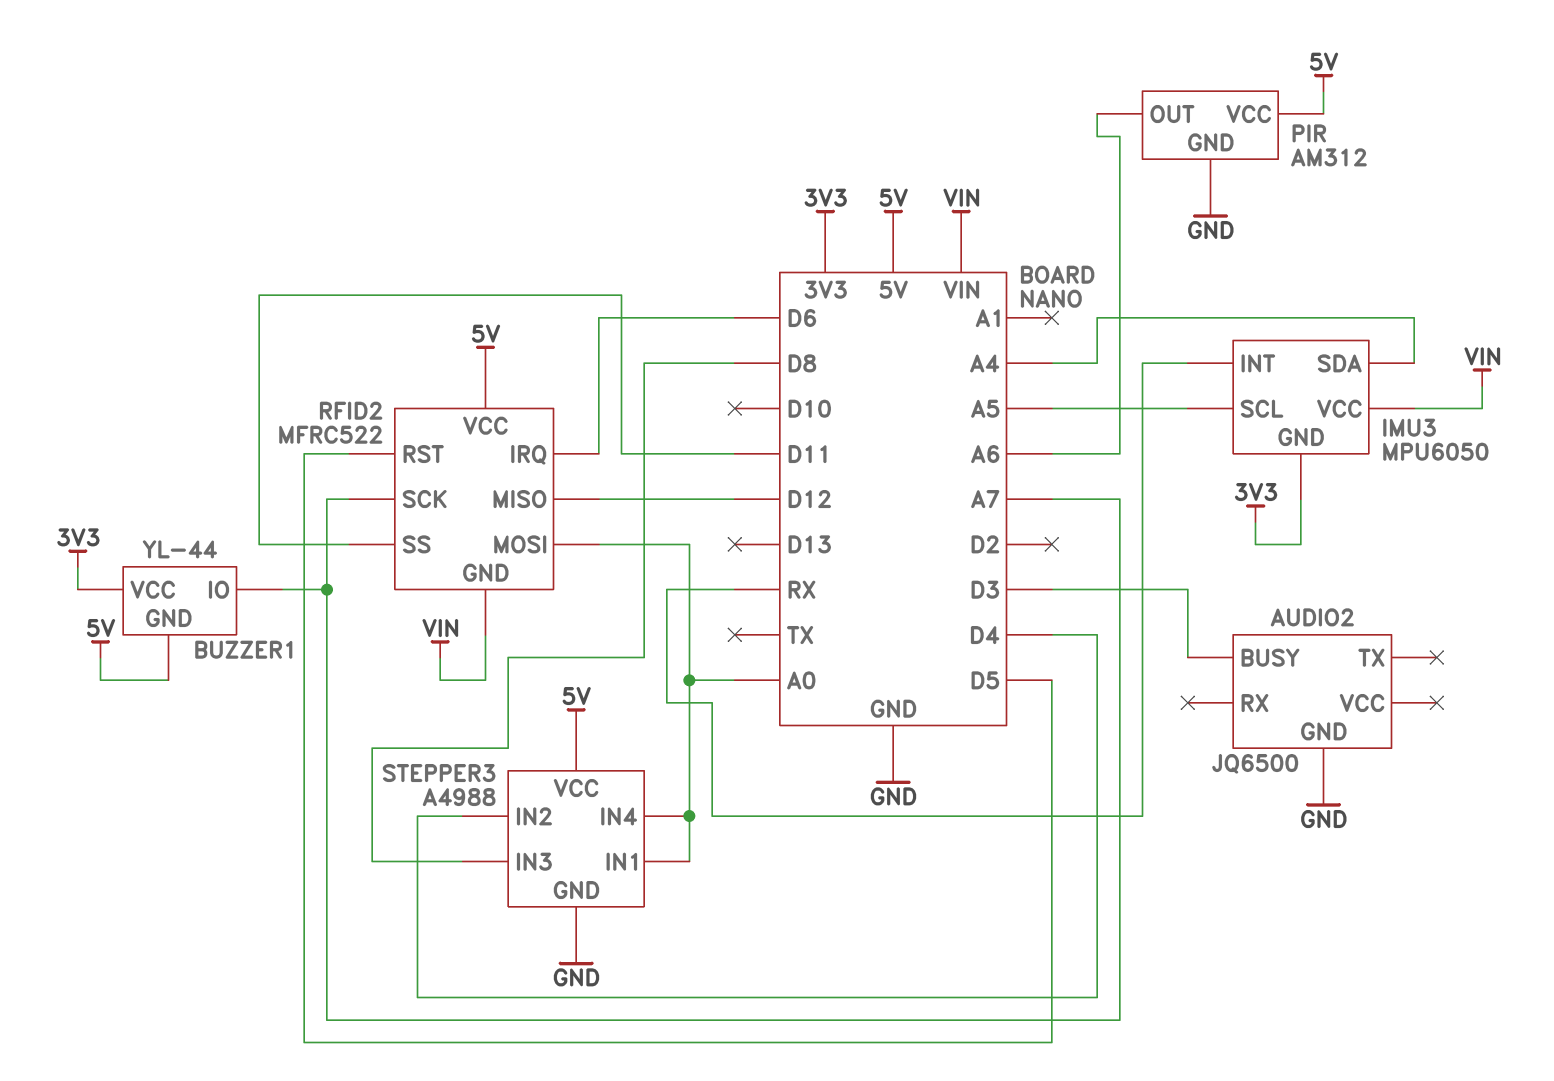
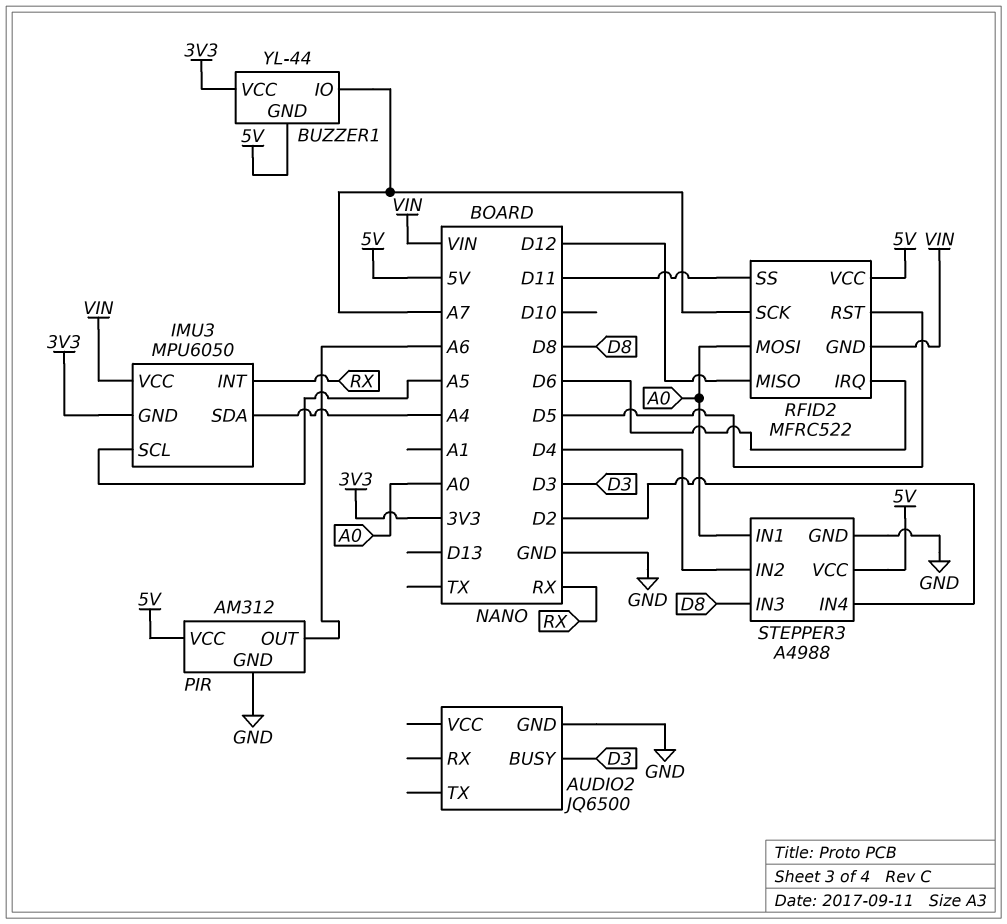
STEPPER3 pin IN4: A0 -> D2

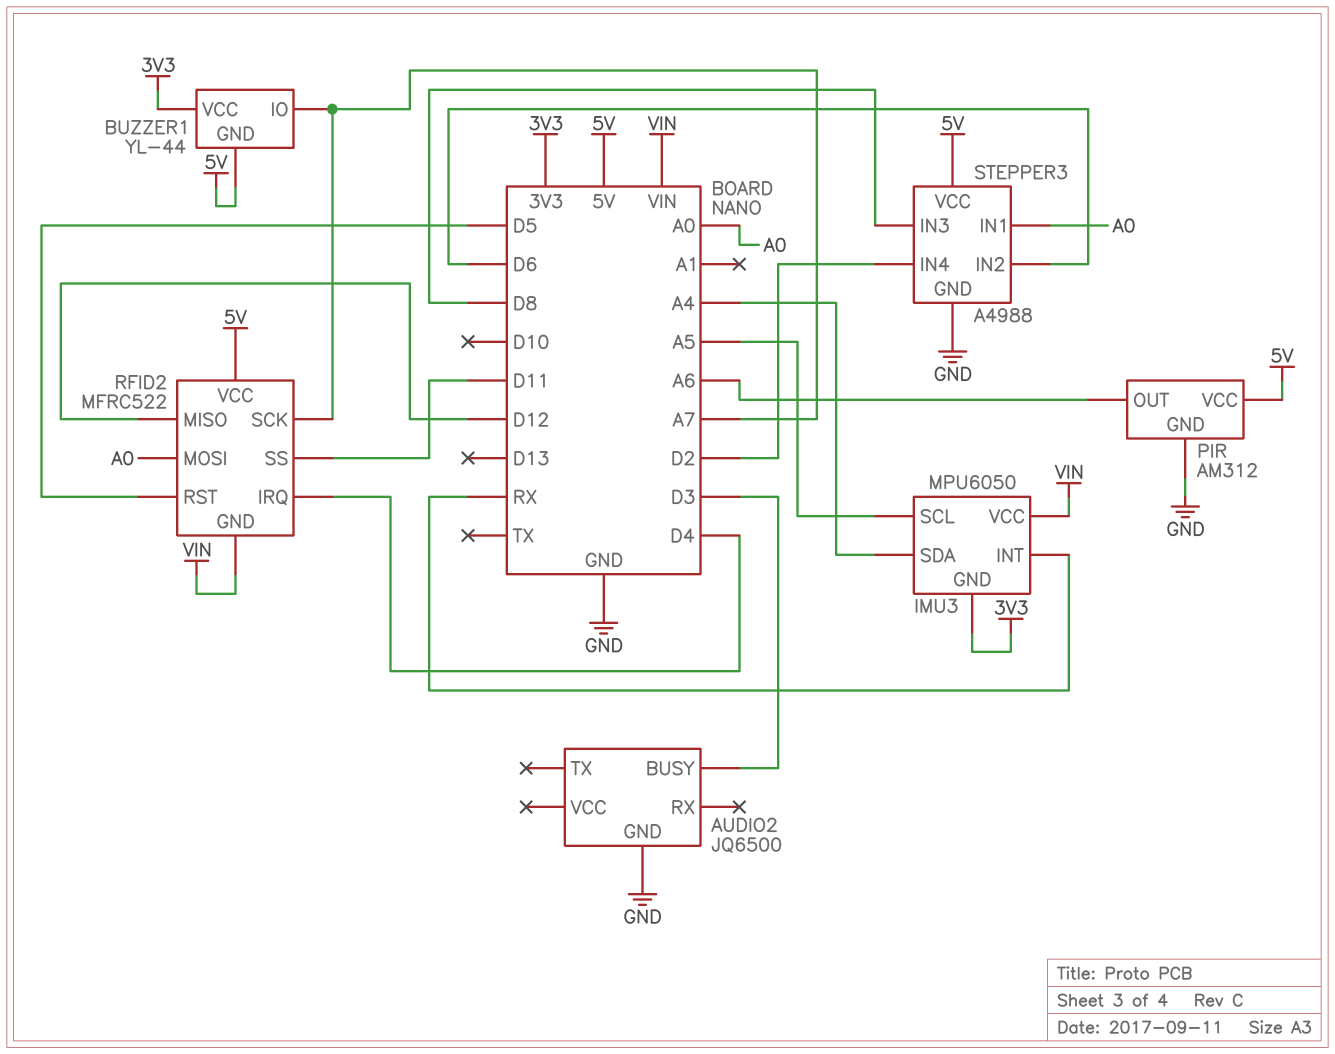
RFID2 pin IRQ: D6 -> D4
STEPPER3 pin IN2: D4 -> D6

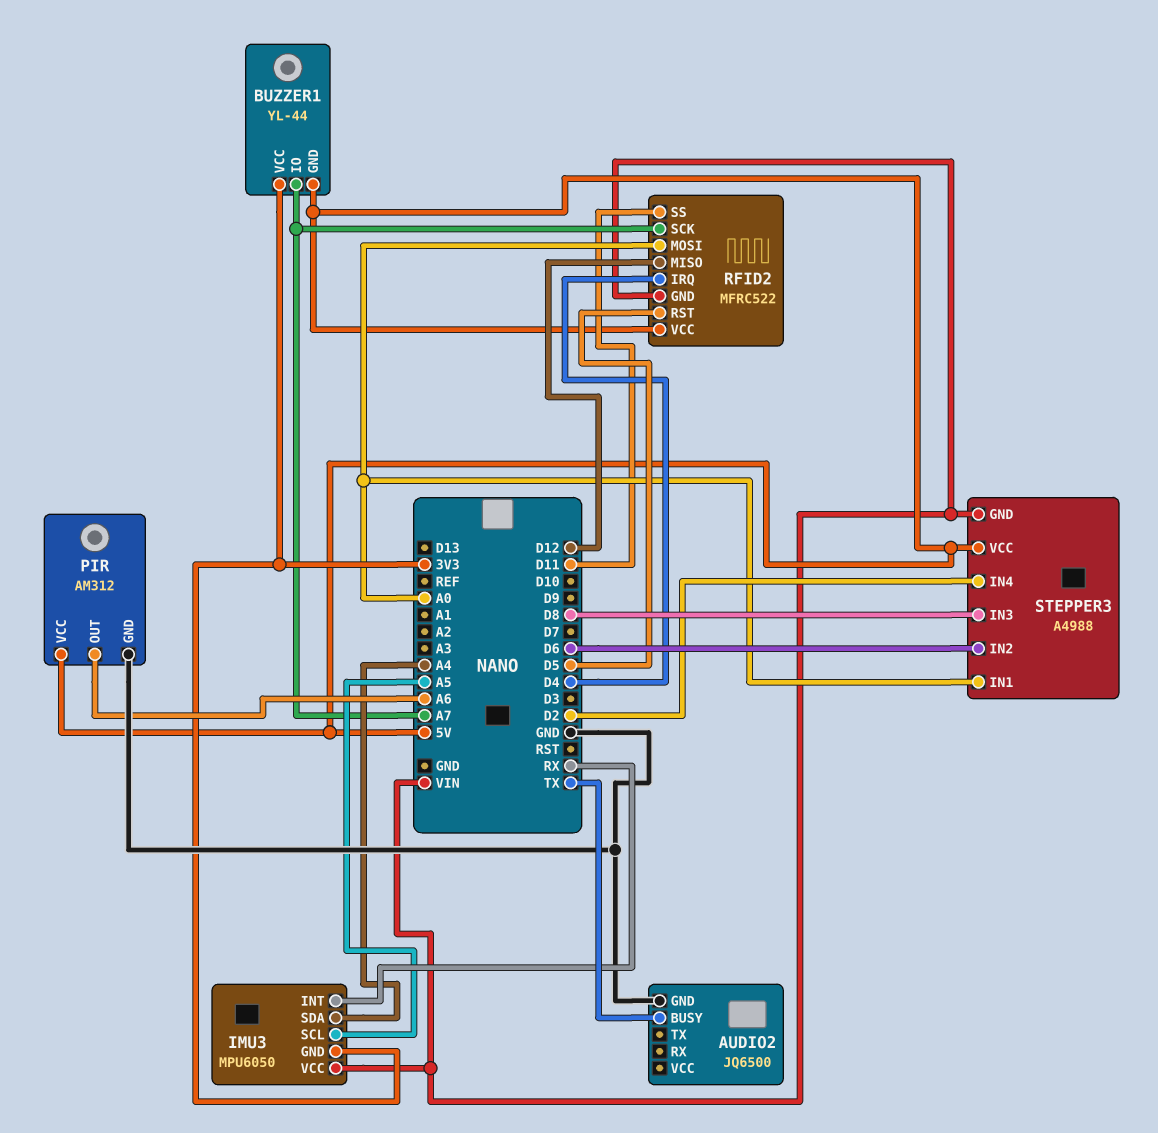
AUDIO2 pin BUSY: D3 -> TX
STEPPER3 pin GND: GND -> VIN

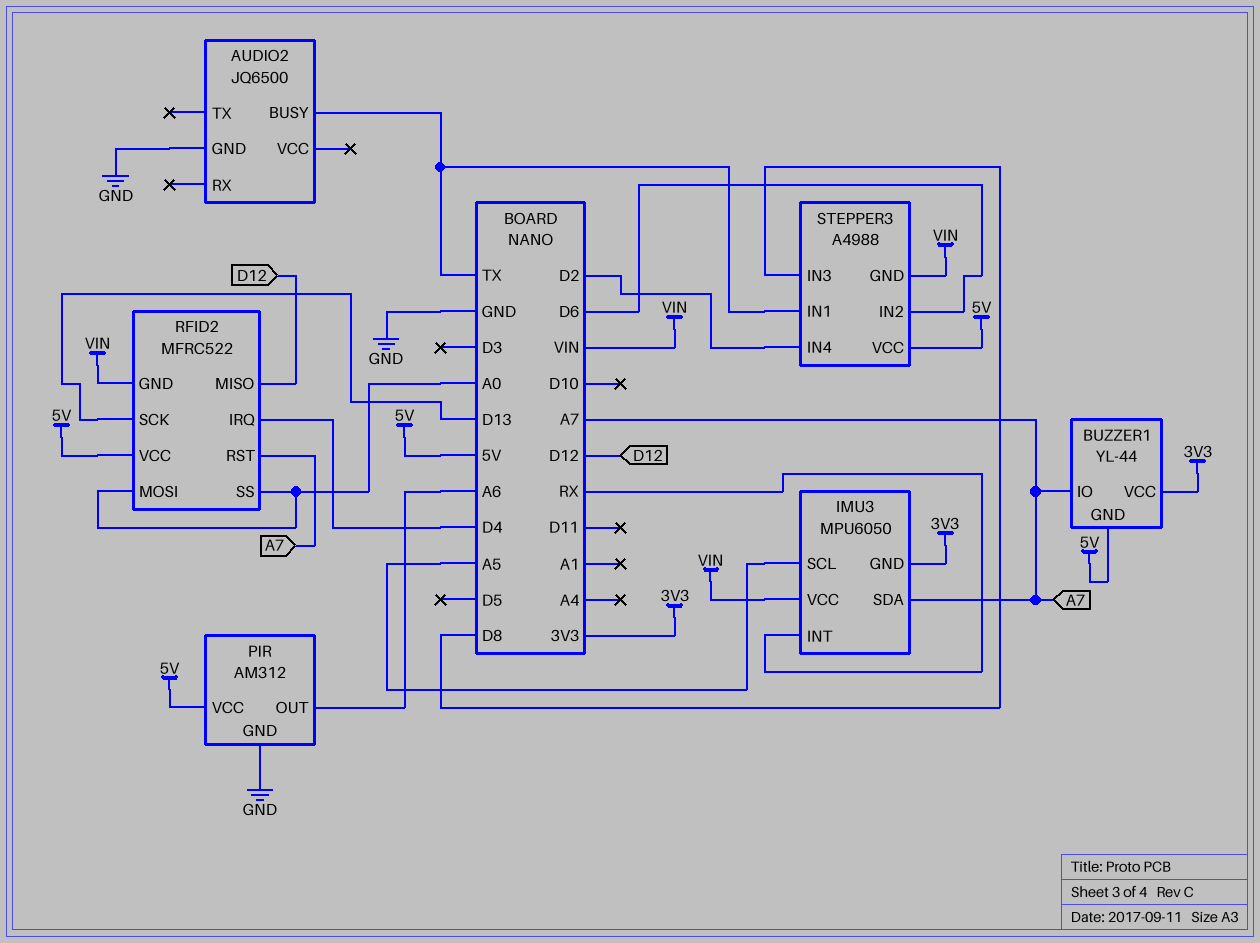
IMU3 pin SDA: A4 -> A7
RFID2 pin RST: D5 -> A7
RFID2 pin SCK: A7 -> D13
RFID2 pin SS: D11 -> A0
STEPPER3 pin IN1: A0 -> TX

